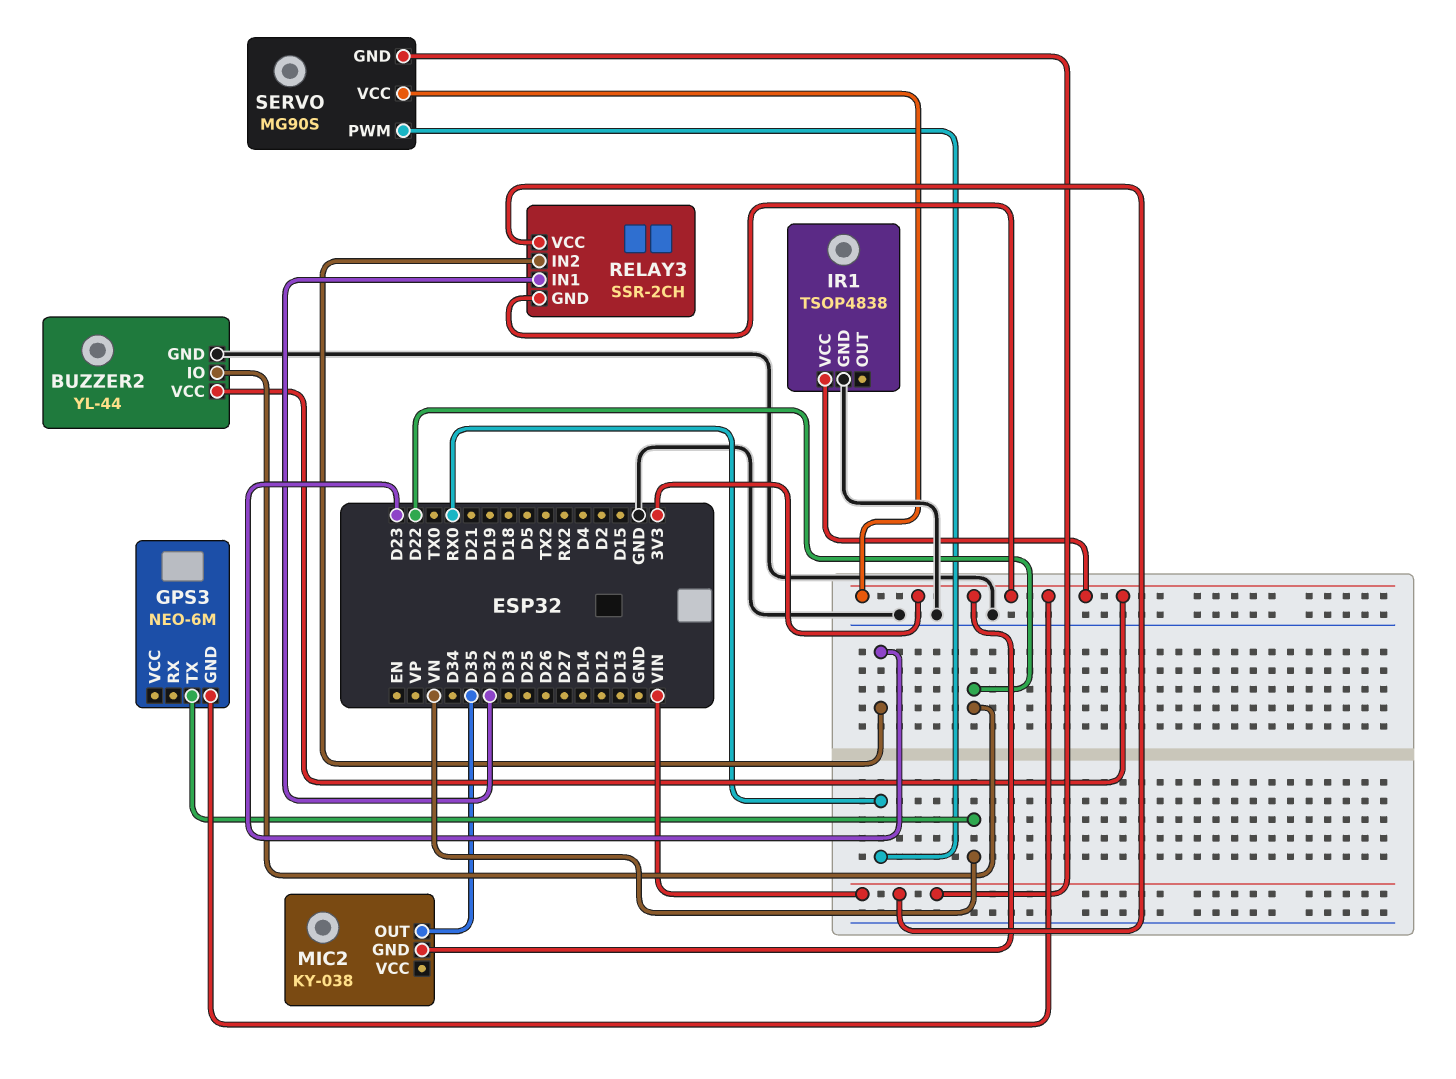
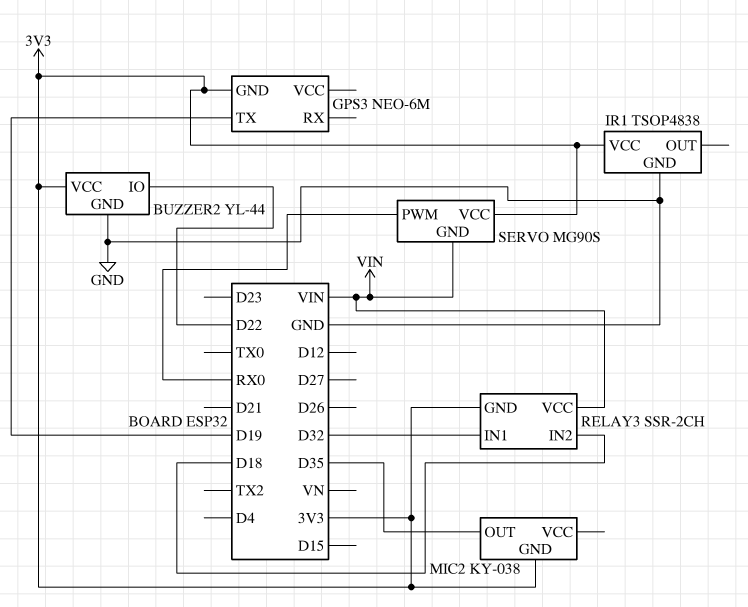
GPS3 pin TX: VN -> D19
RELAY3 pin IN2: D23 -> D18

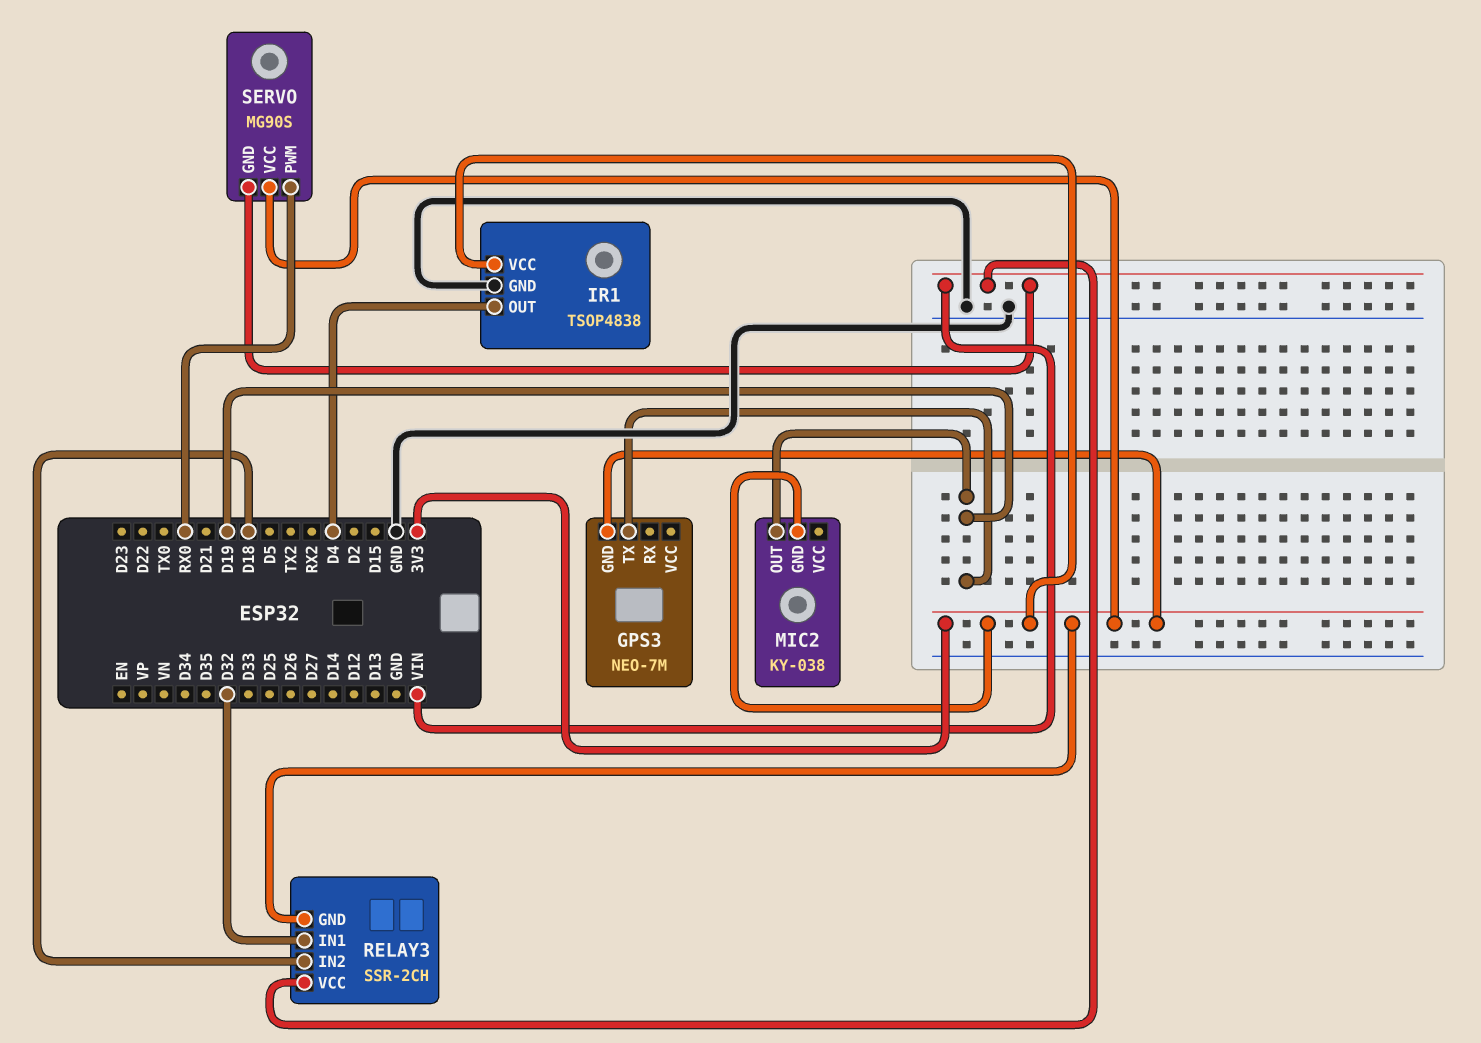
BUZZER2: YL-44 -> none
BUZZER2 pin GND: GND -> none
BUZZER2 pin IO: D22 -> none
BUZZER2 pin VCC: 3V3 -> none
GPS3: NEO-6M -> NEO-7M
IR1 pin OUT: none -> D4
MIC2 pin OUT: D35 -> D19

